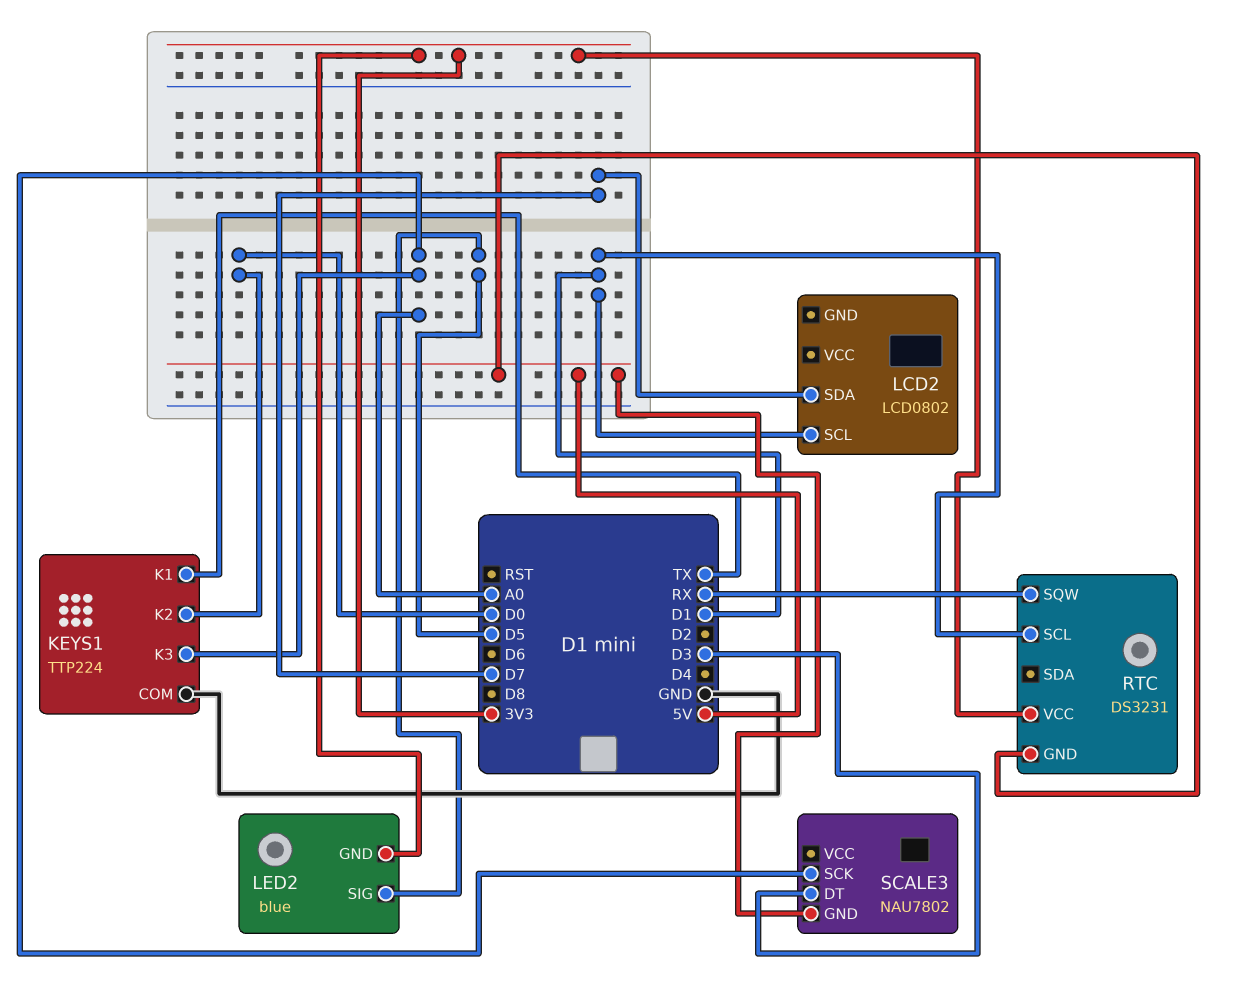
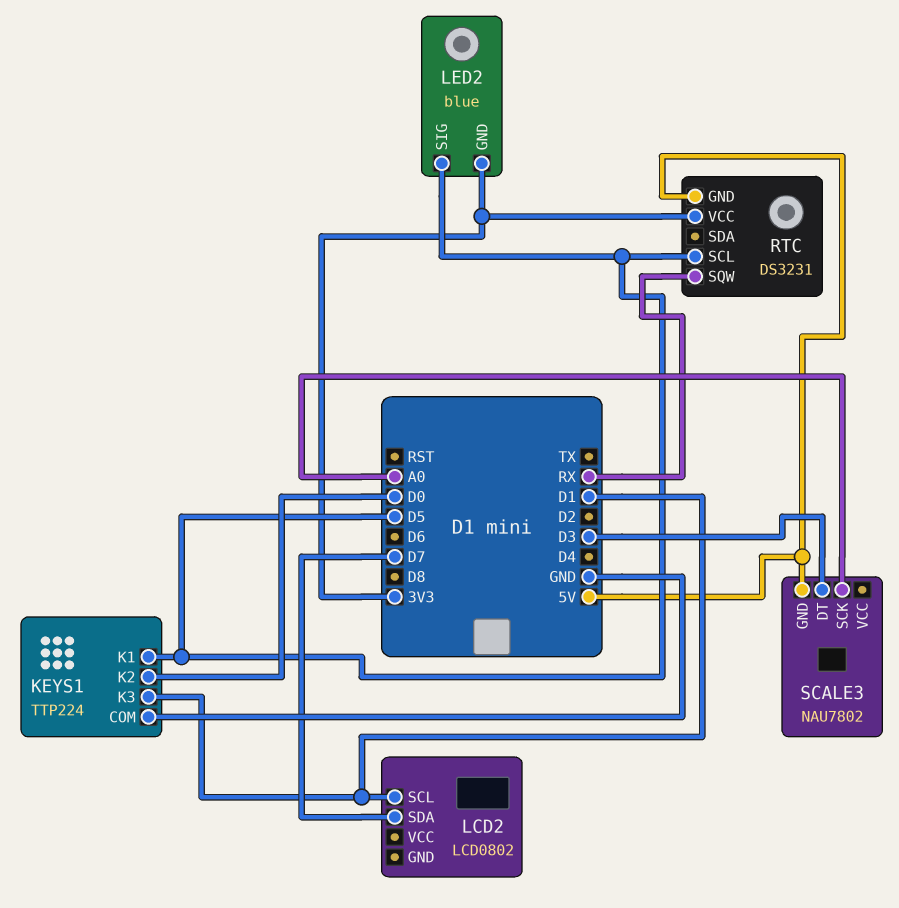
KEYS1 pin K1: TX -> D5
KEYS1 pin K3: A0 -> D1
RTC pin SCL: D1 -> D5

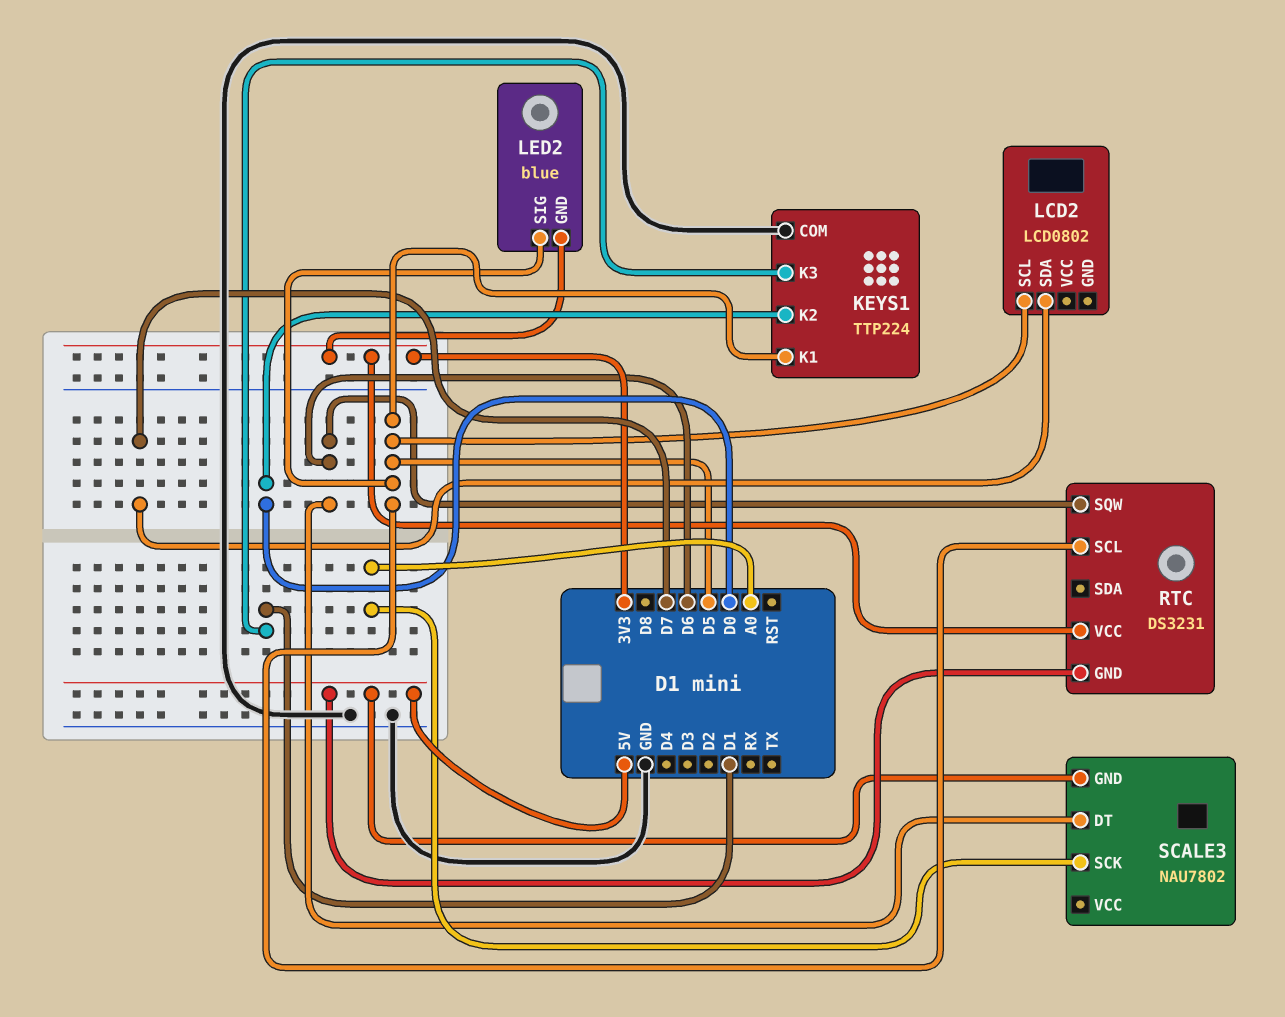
LCD2 pin SCL: D1 -> D5
RTC pin SQW: RX -> D6
SCALE3 pin DT: D3 -> D6

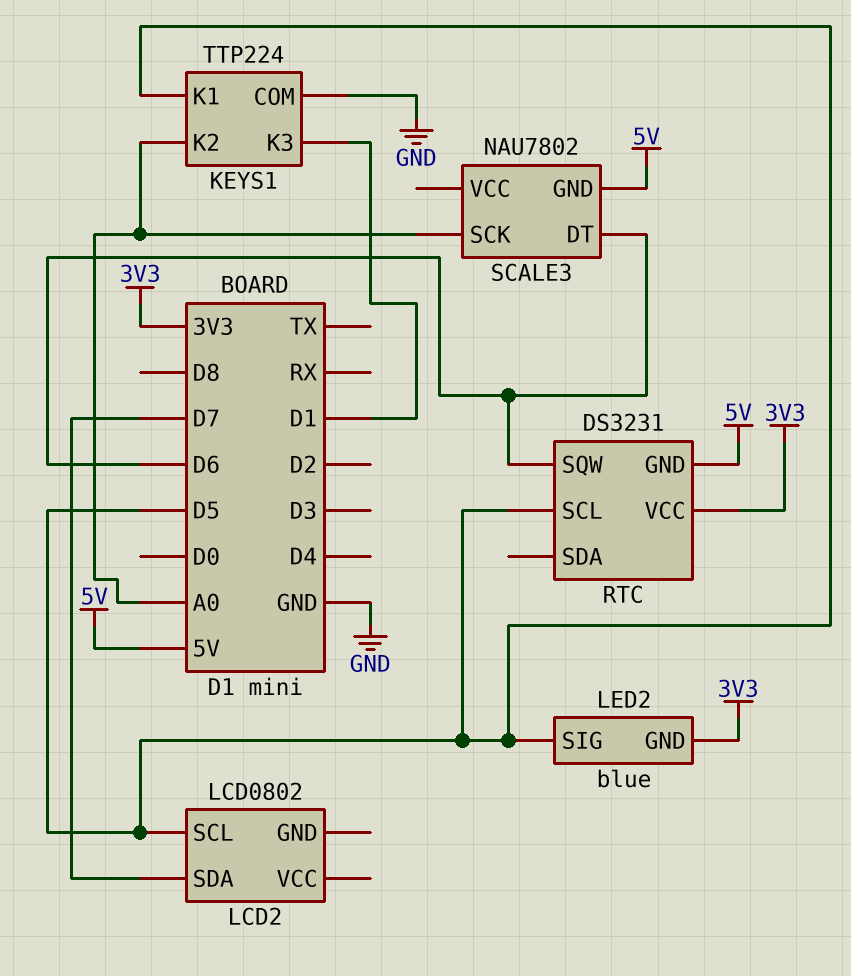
KEYS1 pin K2: D0 -> A0

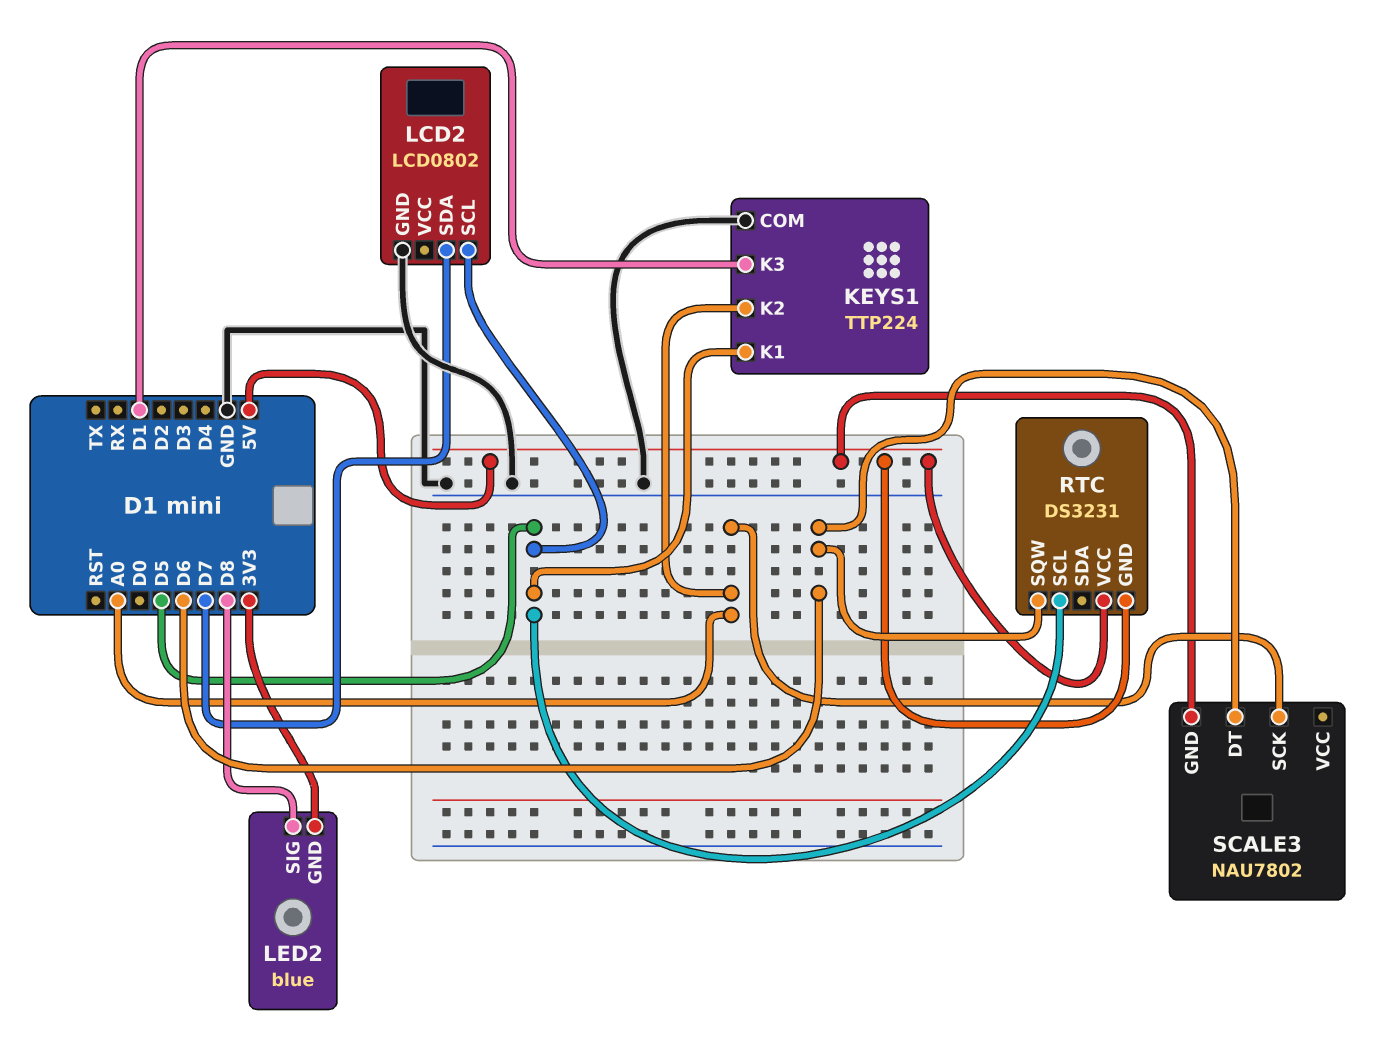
LCD2 pin GND: none -> GND
LED2 pin SIG: D5 -> D8
RTC pin VCC: 3V3 -> 5V

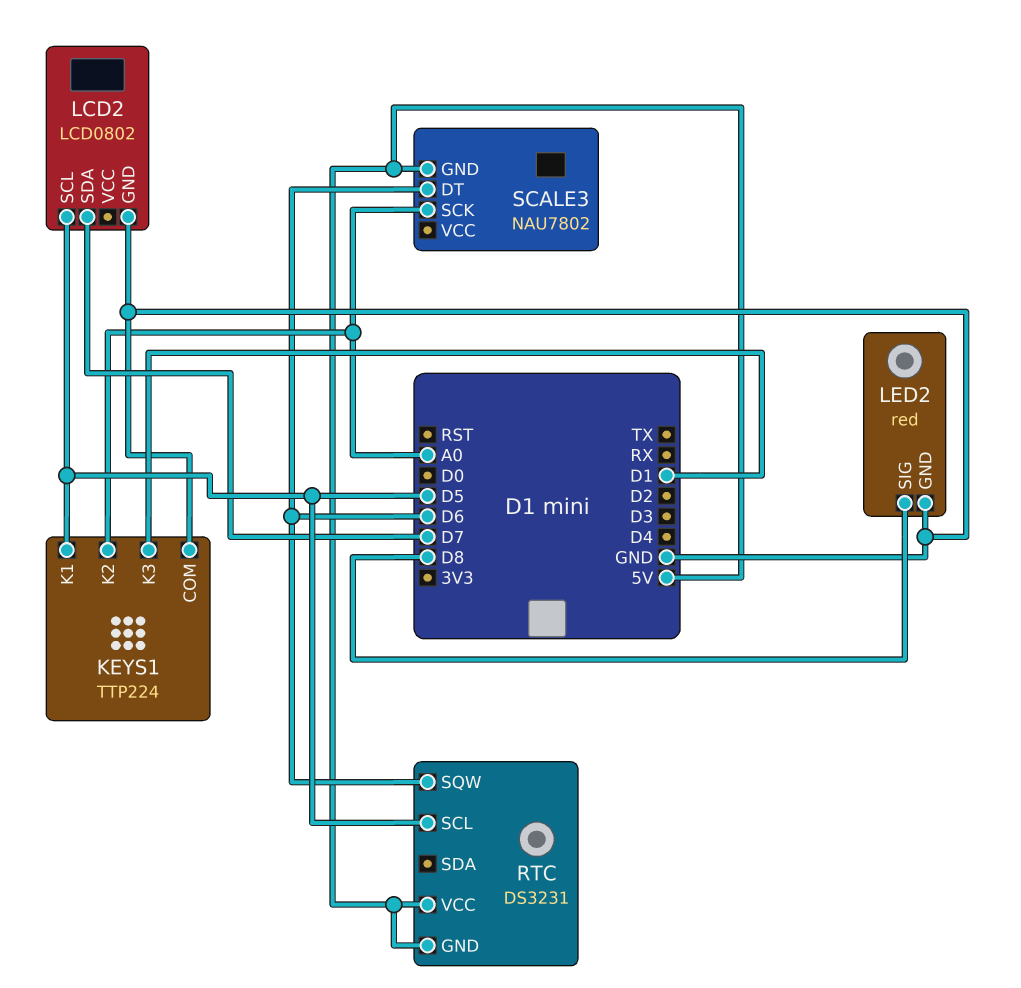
LED2: blue -> red
LED2 pin GND: 3V3 -> GND

